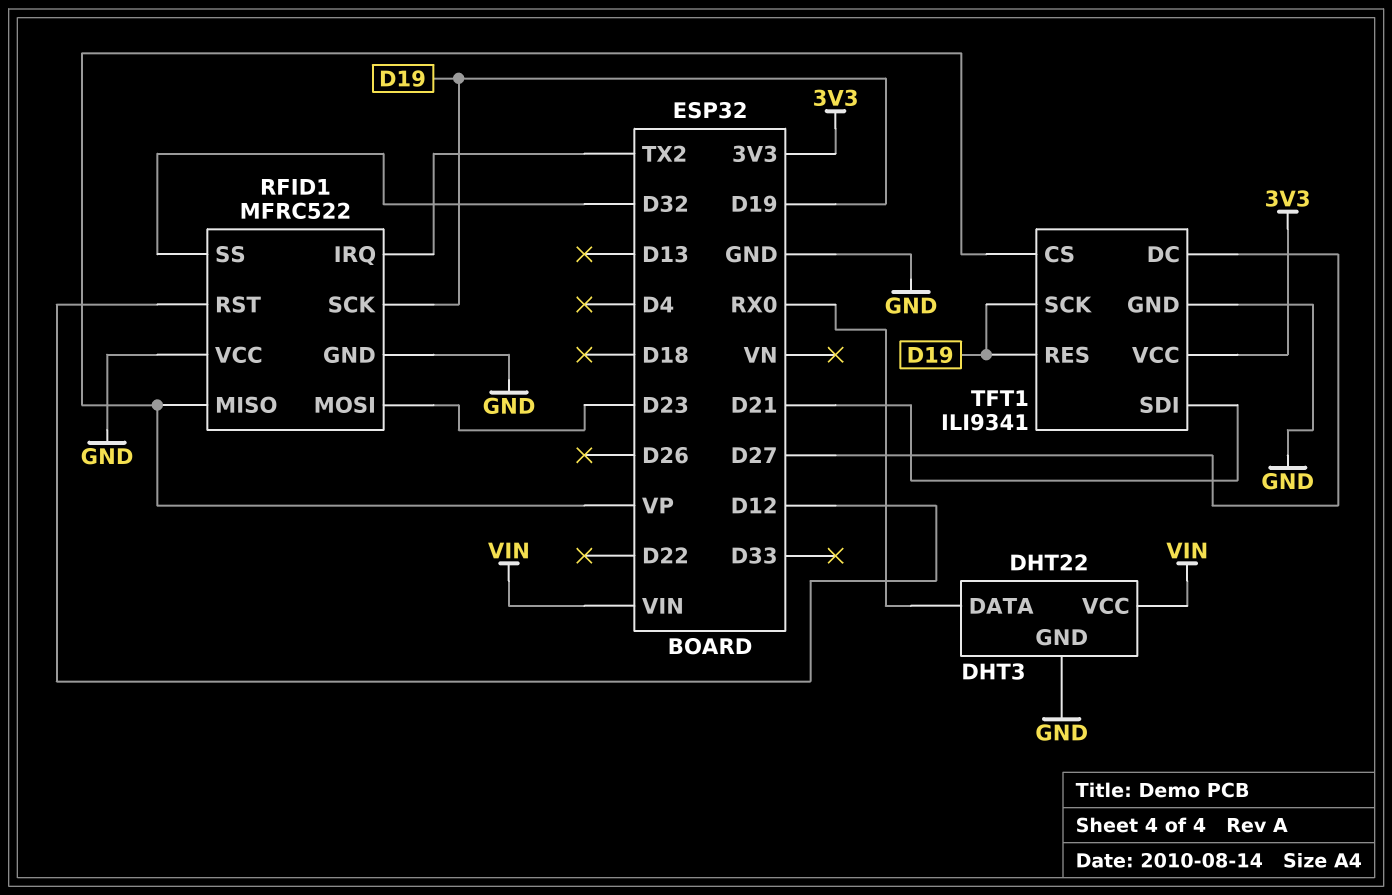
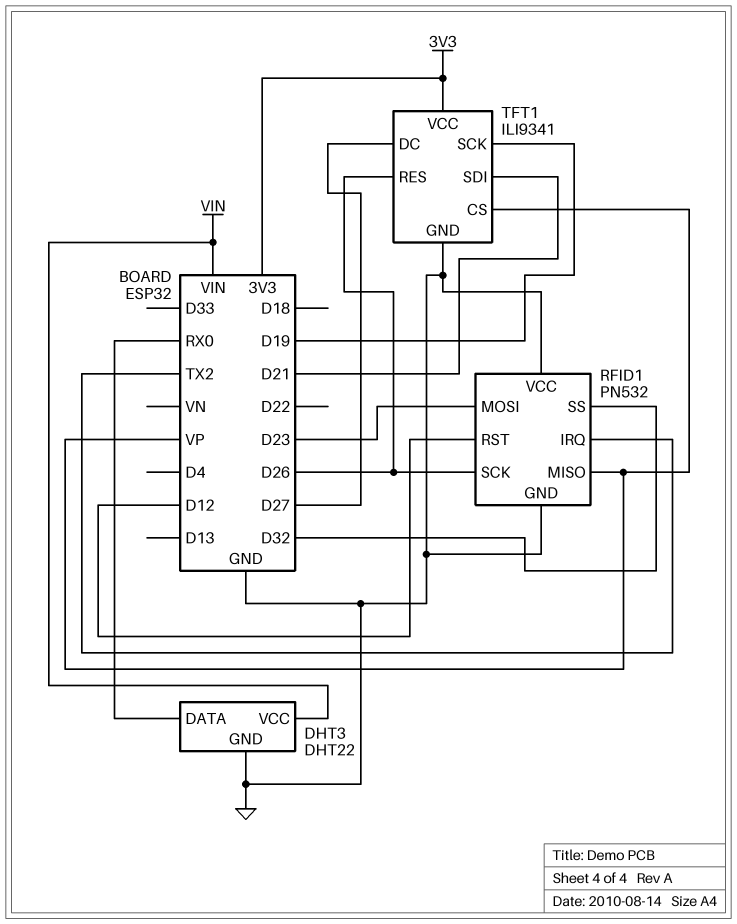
RFID1: MFRC522 -> PN532
RFID1 pin SCK: D19 -> D26
TFT1 pin RES: D19 -> D26

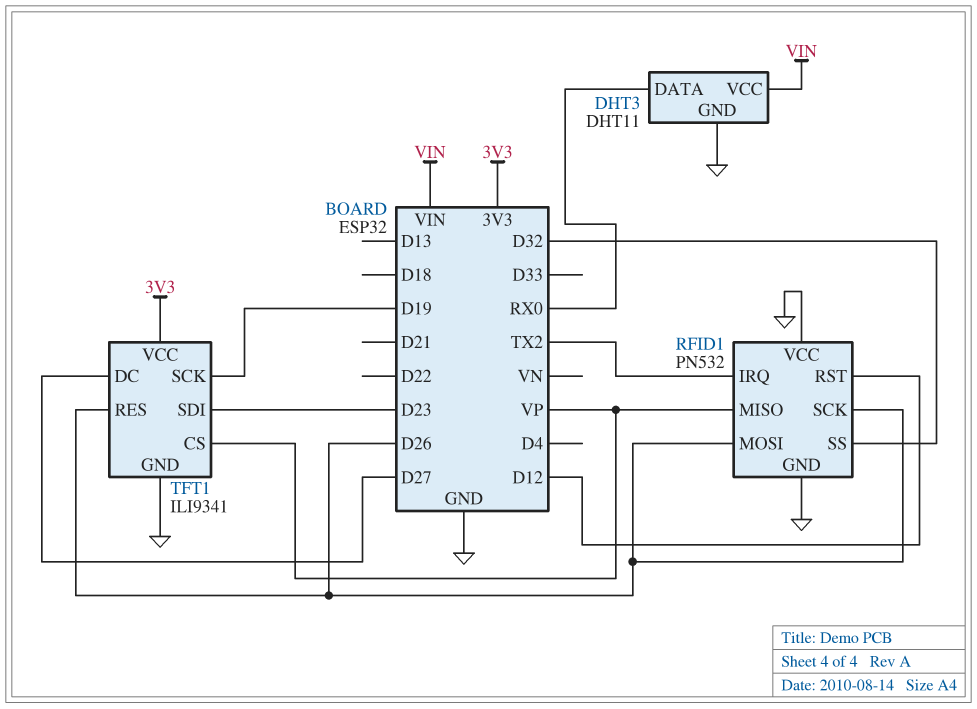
DHT3: DHT22 -> DHT11
RFID1 pin MOSI: D23 -> D26
TFT1 pin SDI: D21 -> D23

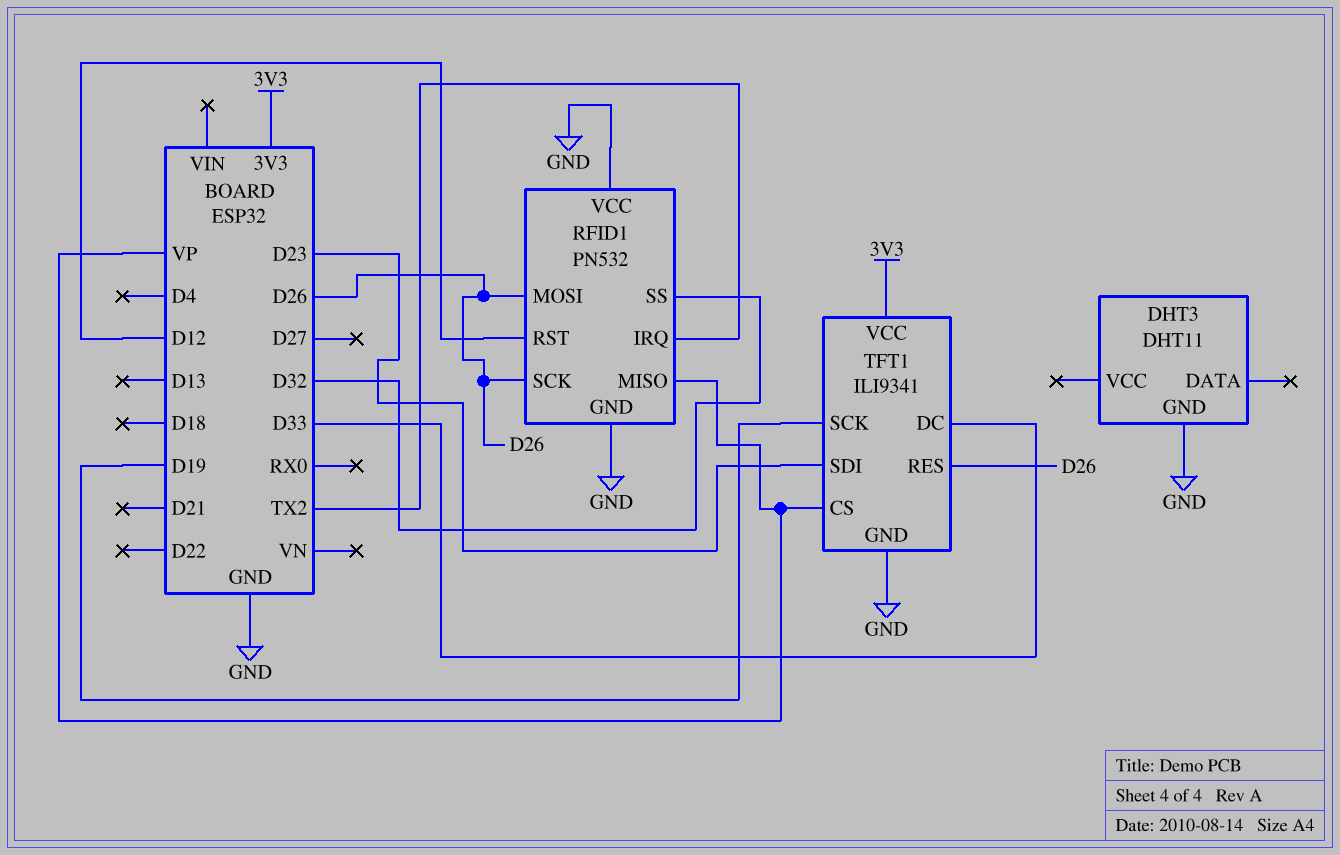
DHT3 pin DATA: RX0 -> none
DHT3 pin VCC: VIN -> none
TFT1 pin DC: D27 -> D33

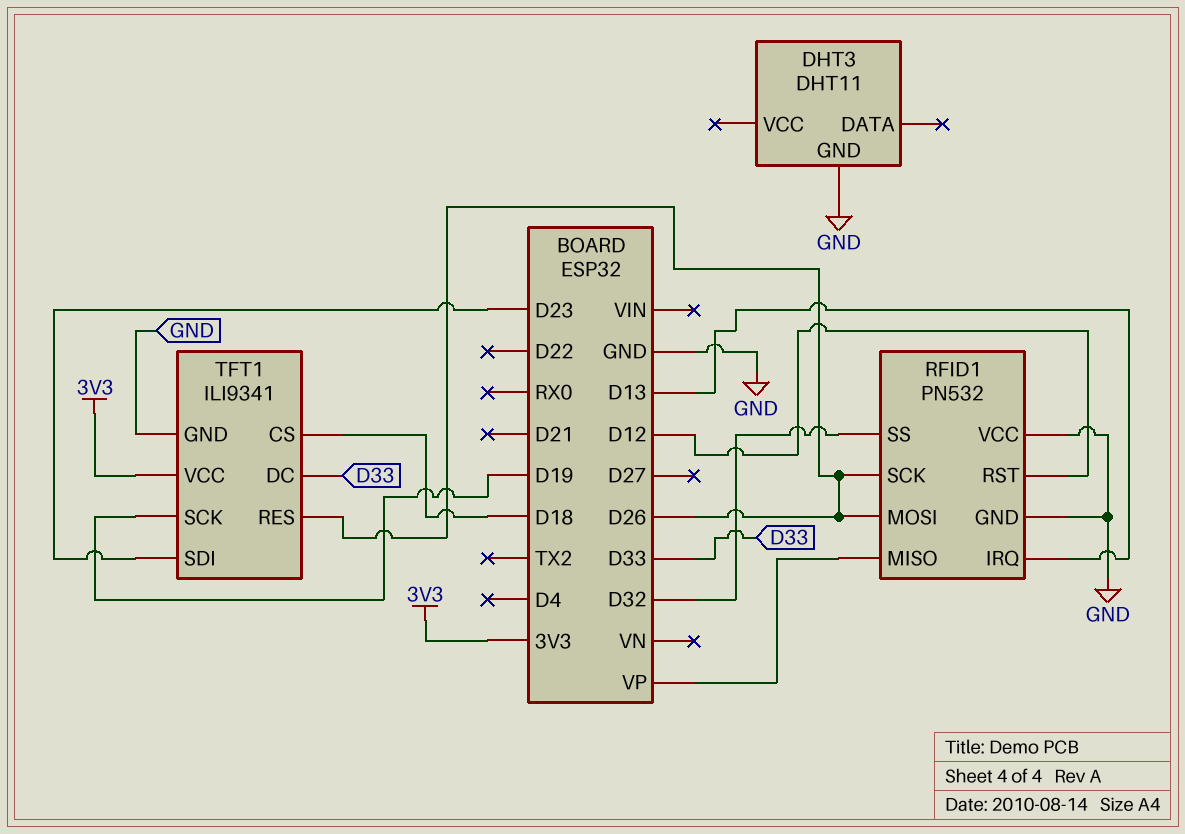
RFID1 pin IRQ: TX2 -> D13
TFT1 pin CS: VP -> D18

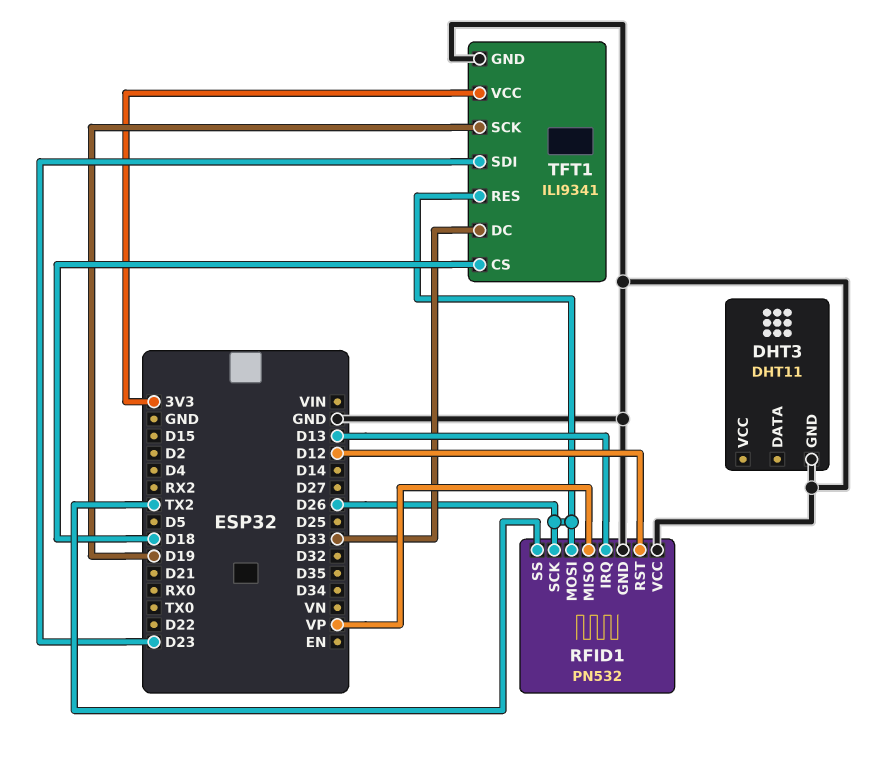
RFID1 pin SS: D32 -> TX2

